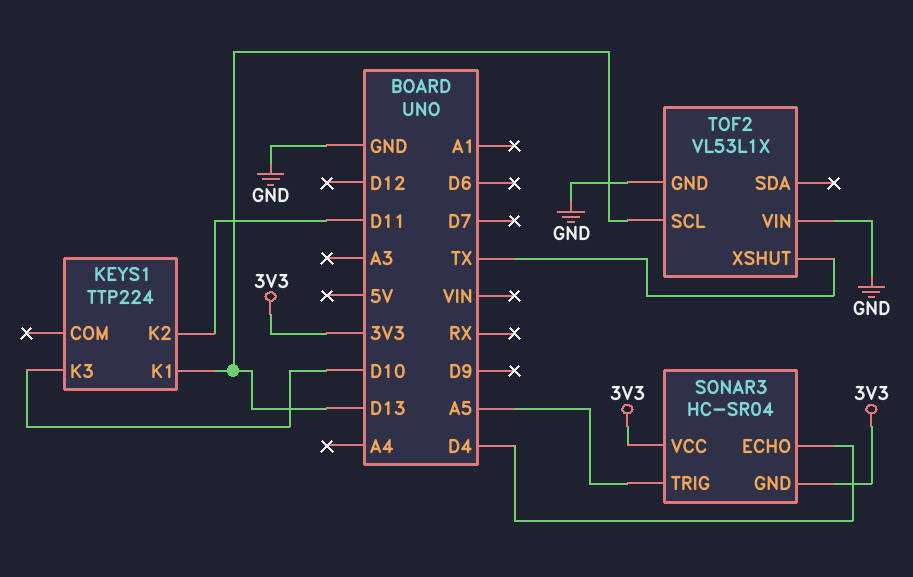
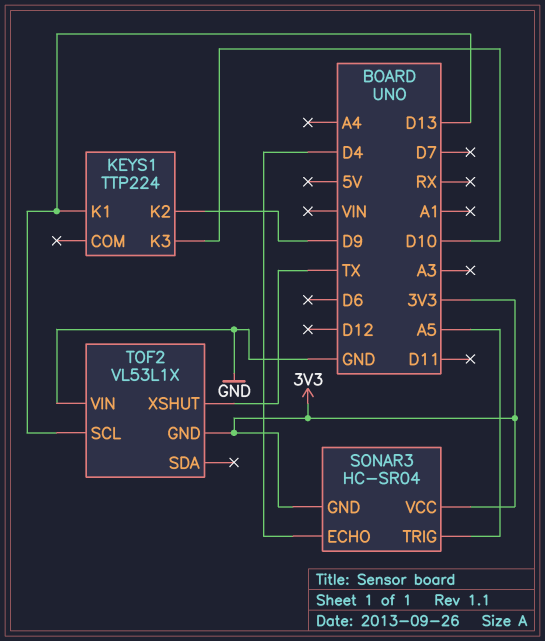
KEYS1 pin K2: D11 -> D9
TOF2 pin GND: GND -> 3V3

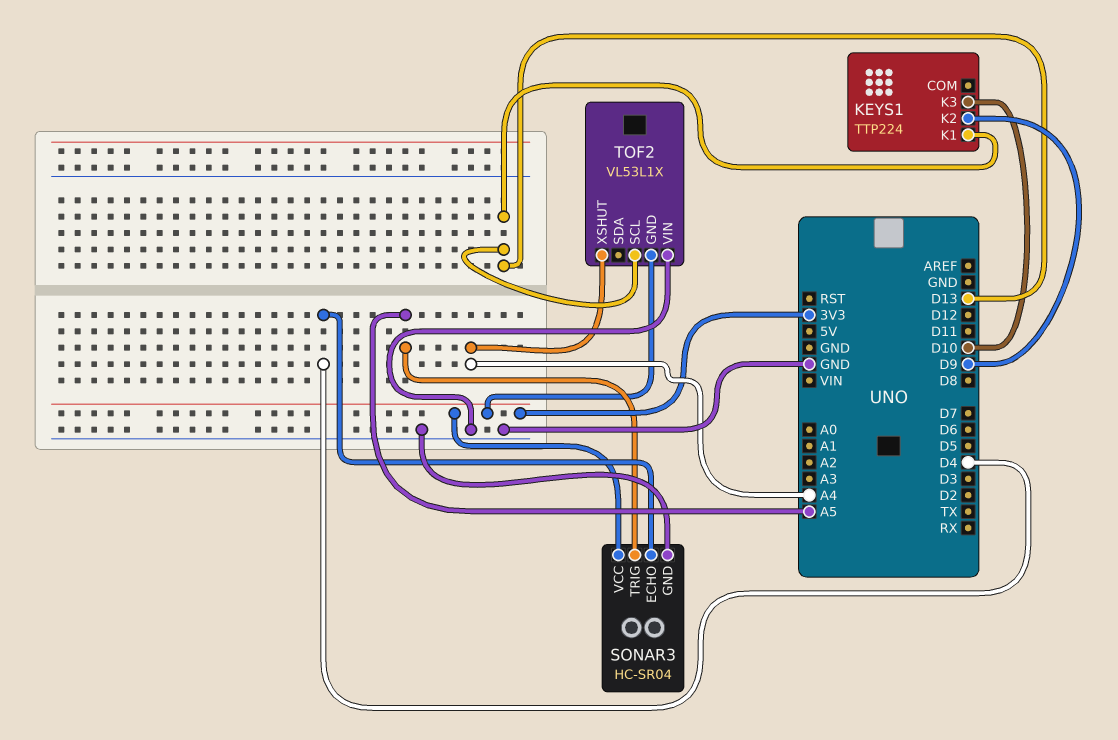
SONAR3 pin GND: 3V3 -> GND
TOF2 pin XSHUT: TX -> A4

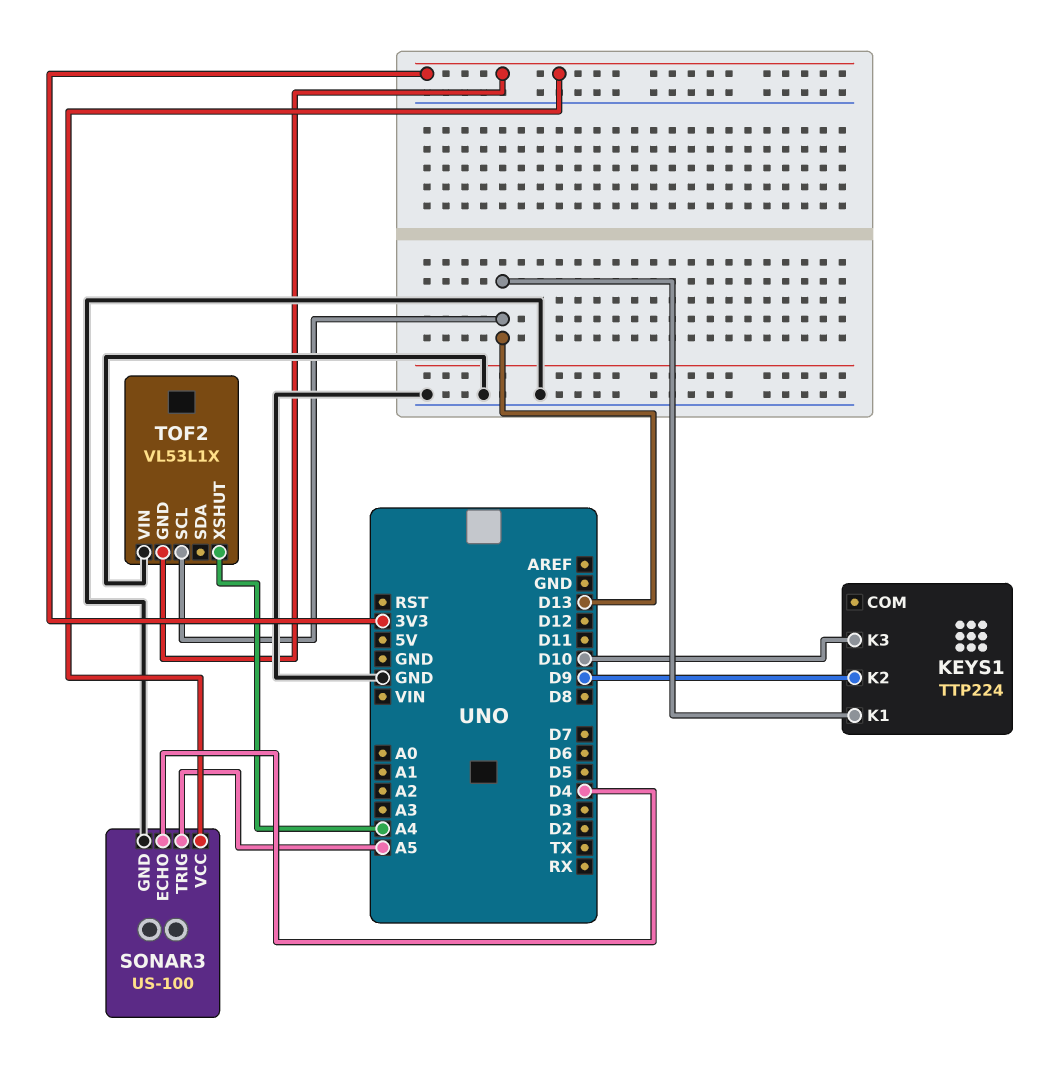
SONAR3: HC-SR04 -> US-100

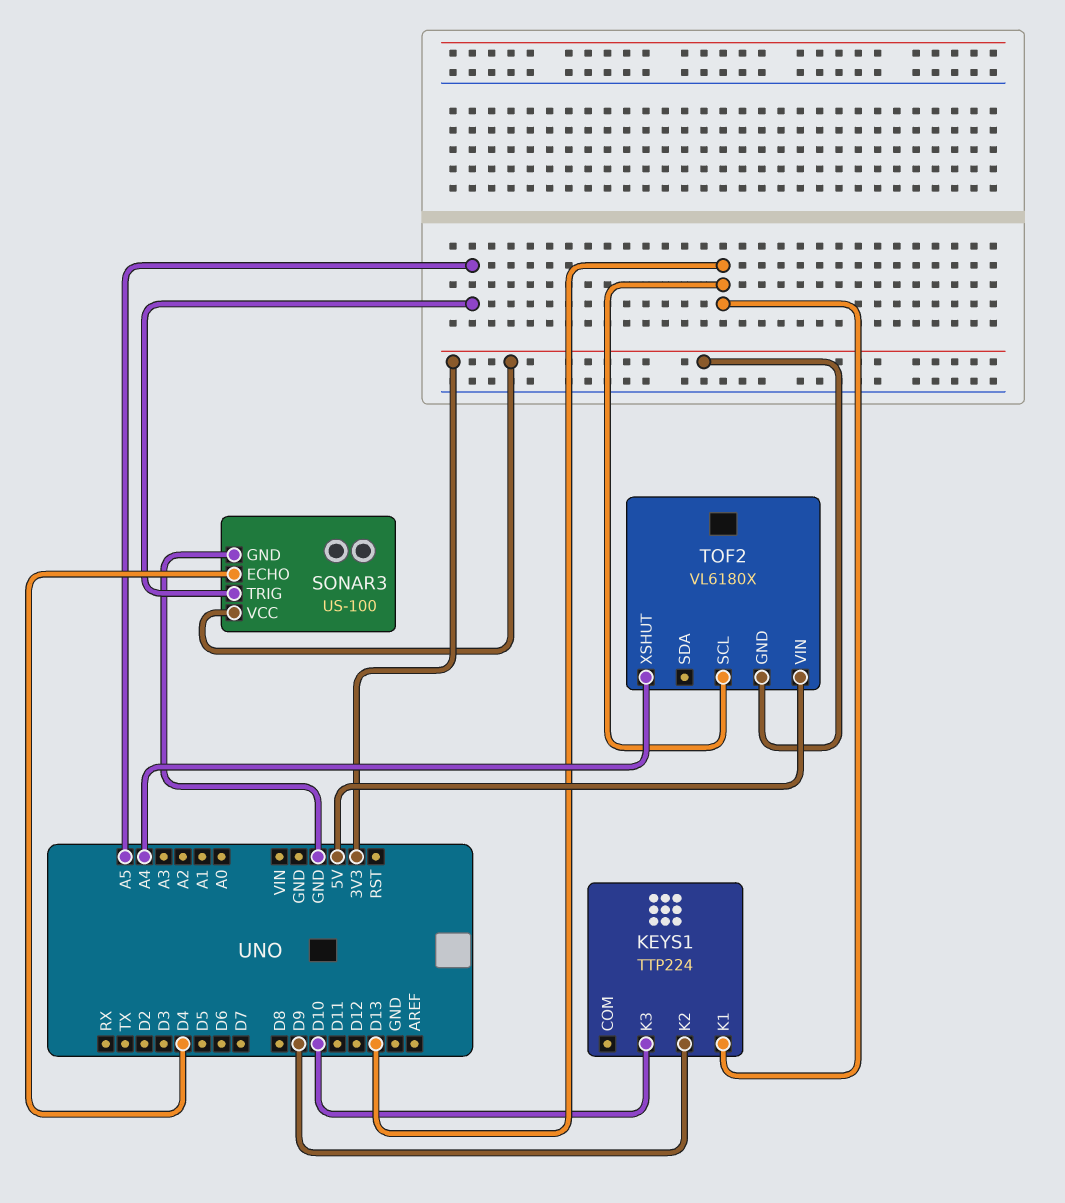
TOF2: VL53L1X -> VL6180X
TOF2 pin VIN: GND -> 5V

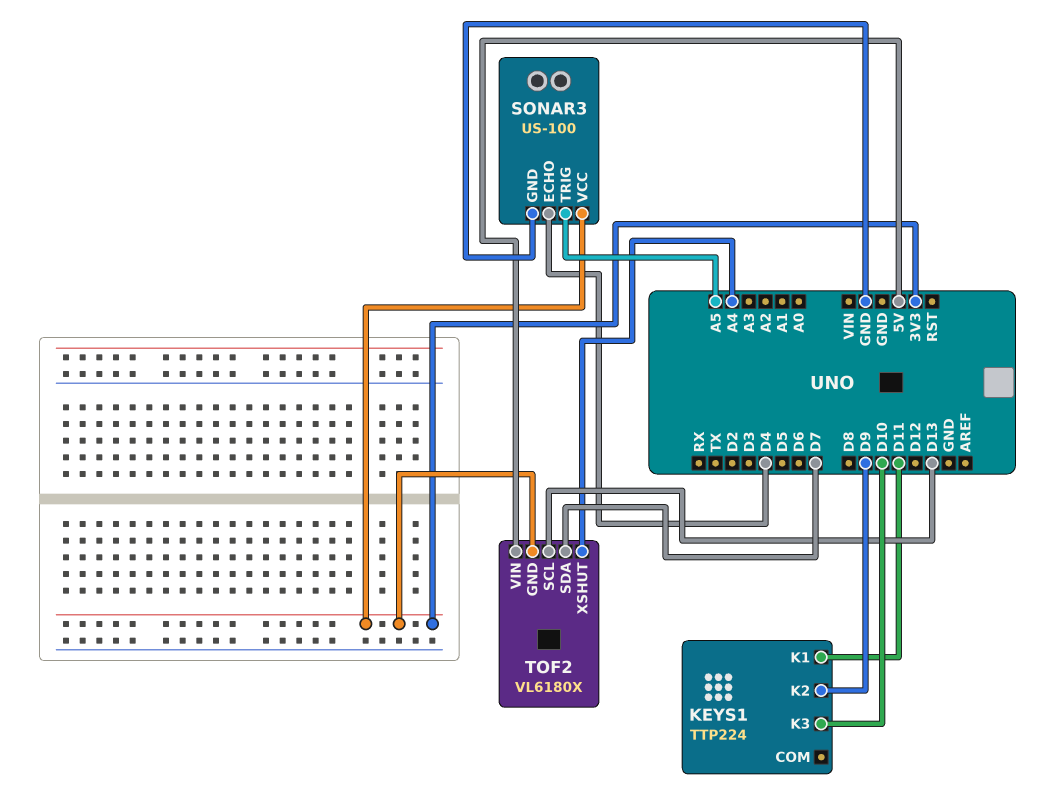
KEYS1 pin K1: D13 -> D11
TOF2 pin SDA: none -> D7

